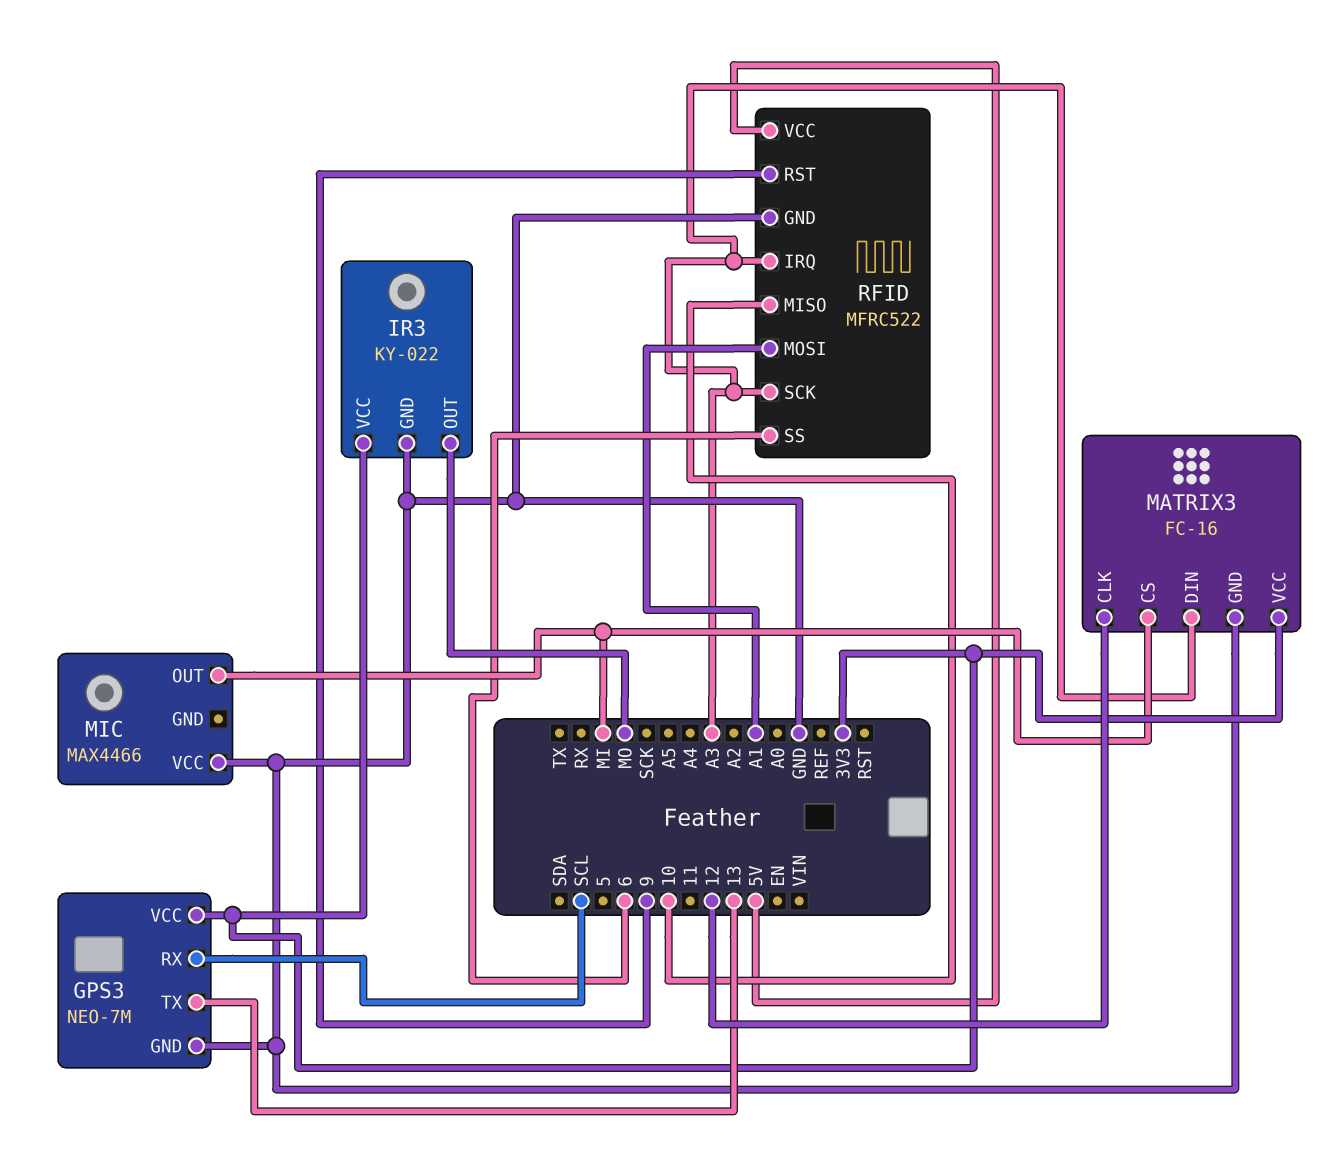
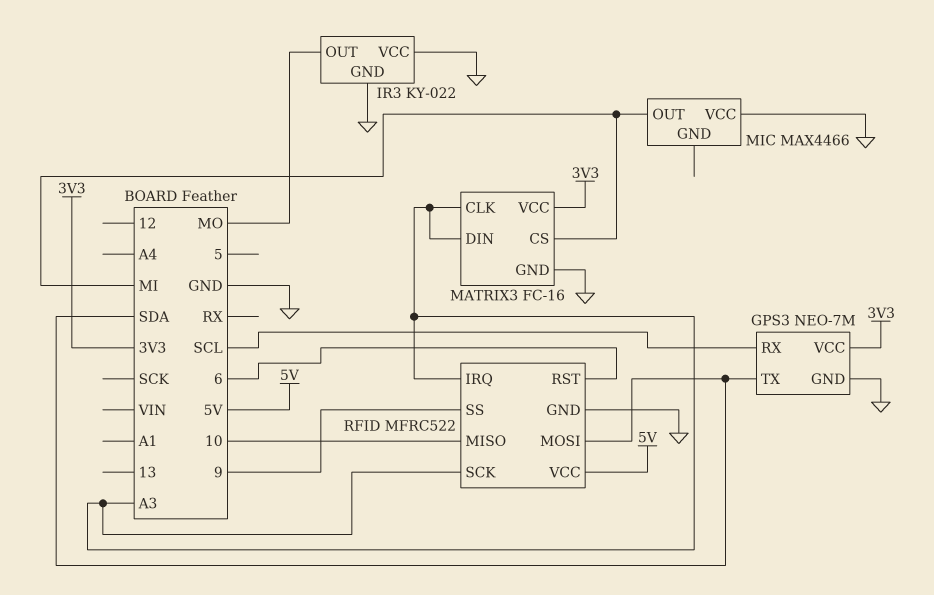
GPS3 pin TX: 13 -> SDA
IR3 pin VCC: 3V3 -> GND
MATRIX3 pin CLK: 12 -> A3
RFID pin MOSI: A1 -> SDA
RFID pin RST: 9 -> 6
RFID pin SS: 6 -> 9

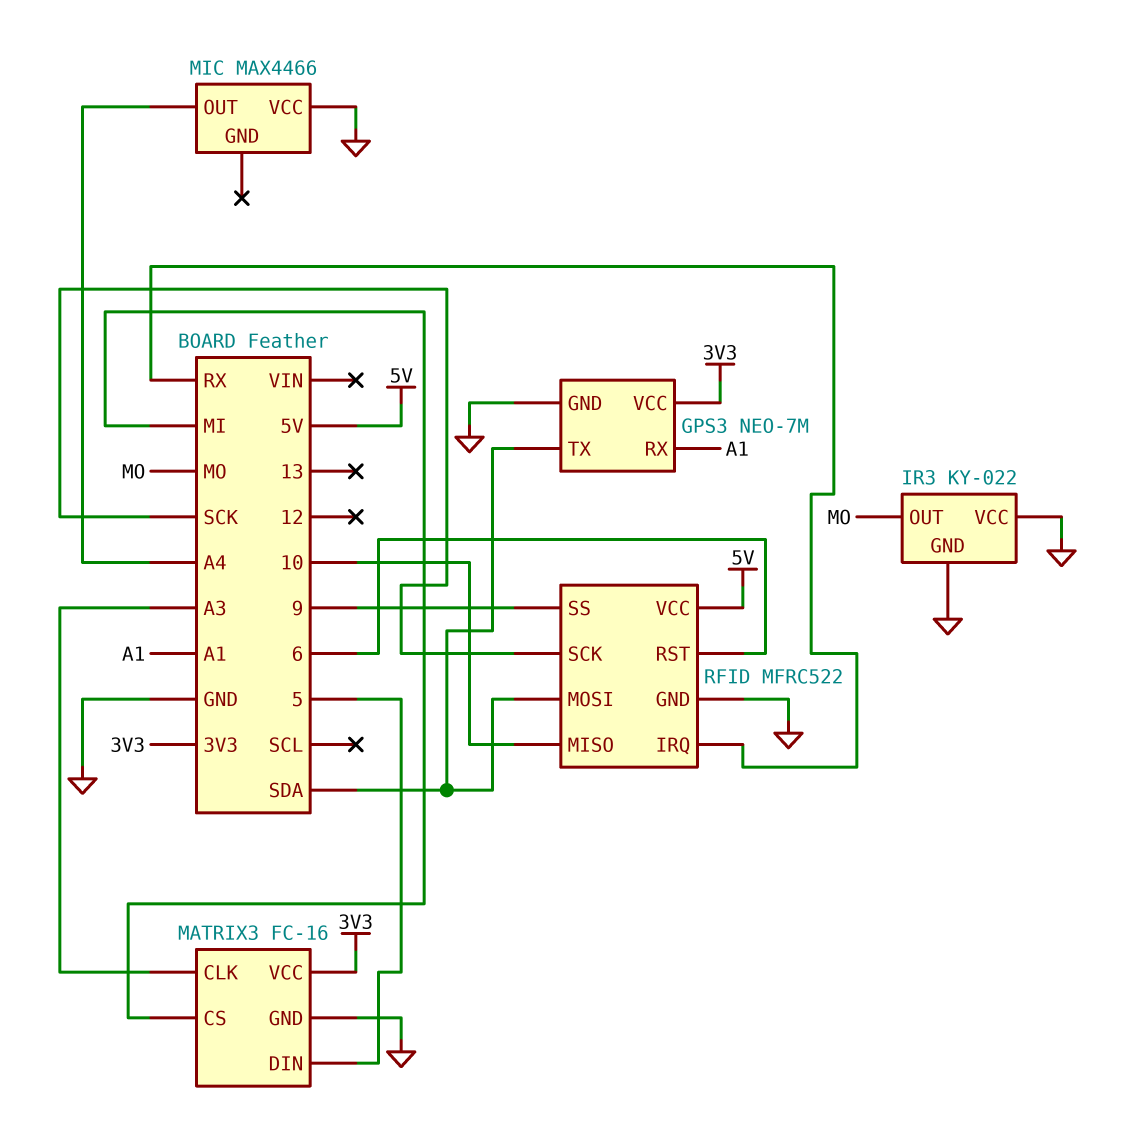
GPS3 pin RX: SCL -> A1
MATRIX3 pin DIN: A3 -> 5
MIC pin OUT: MI -> A4
RFID pin IRQ: A3 -> RX
RFID pin SCK: A3 -> SCK

